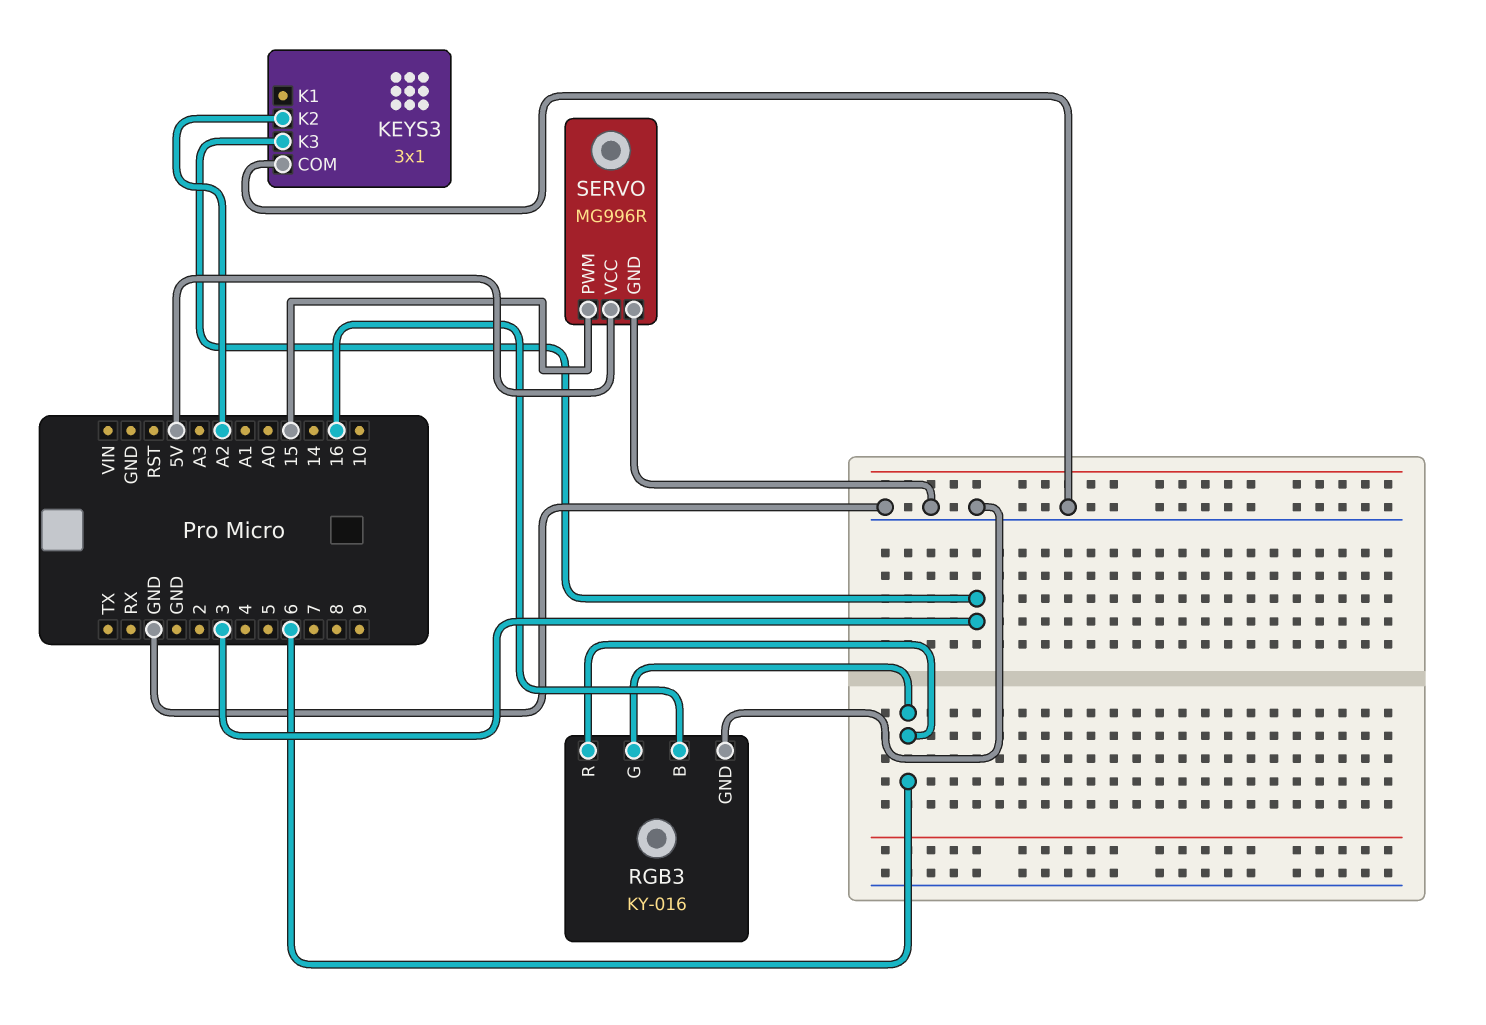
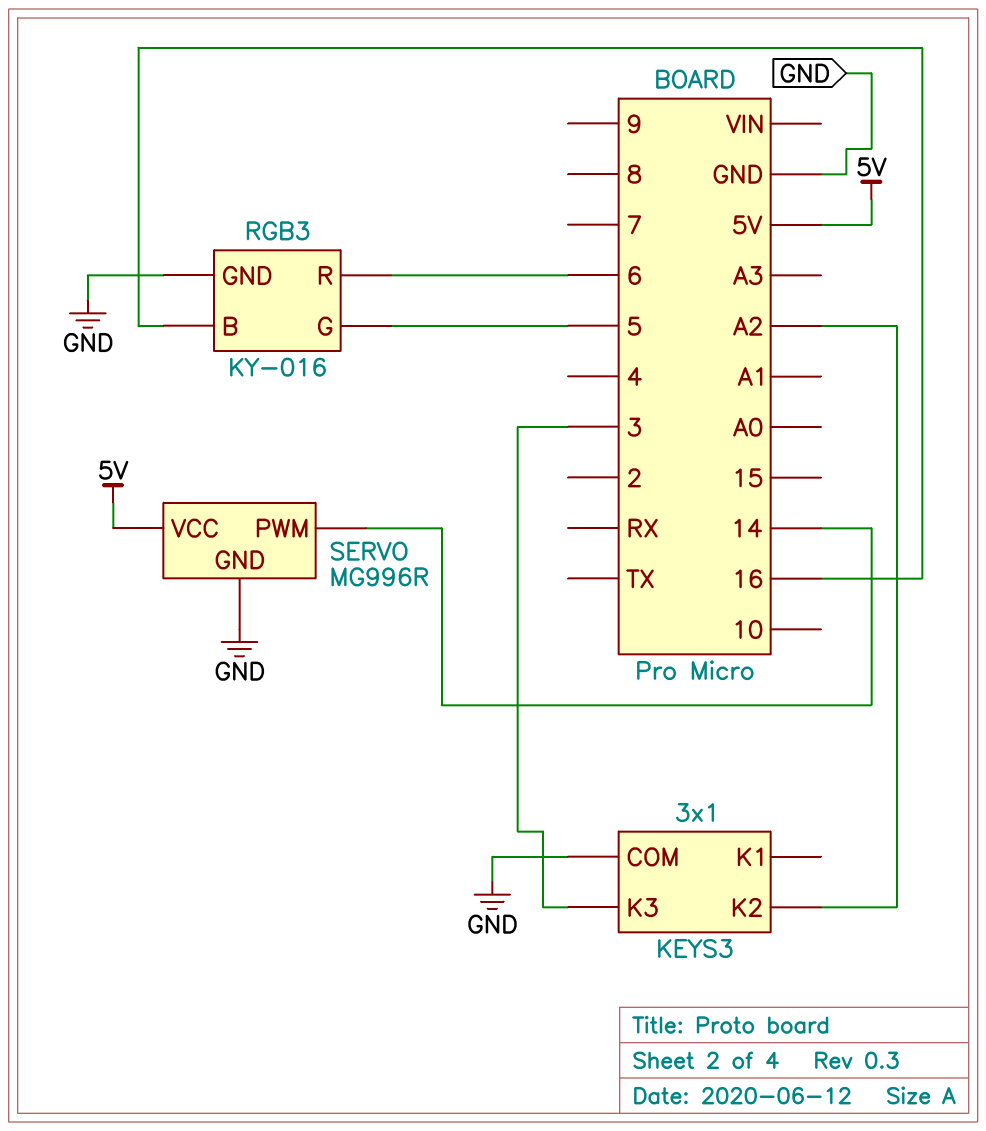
RGB3 pin G: 6 -> 5
SERVO pin PWM: 15 -> 14

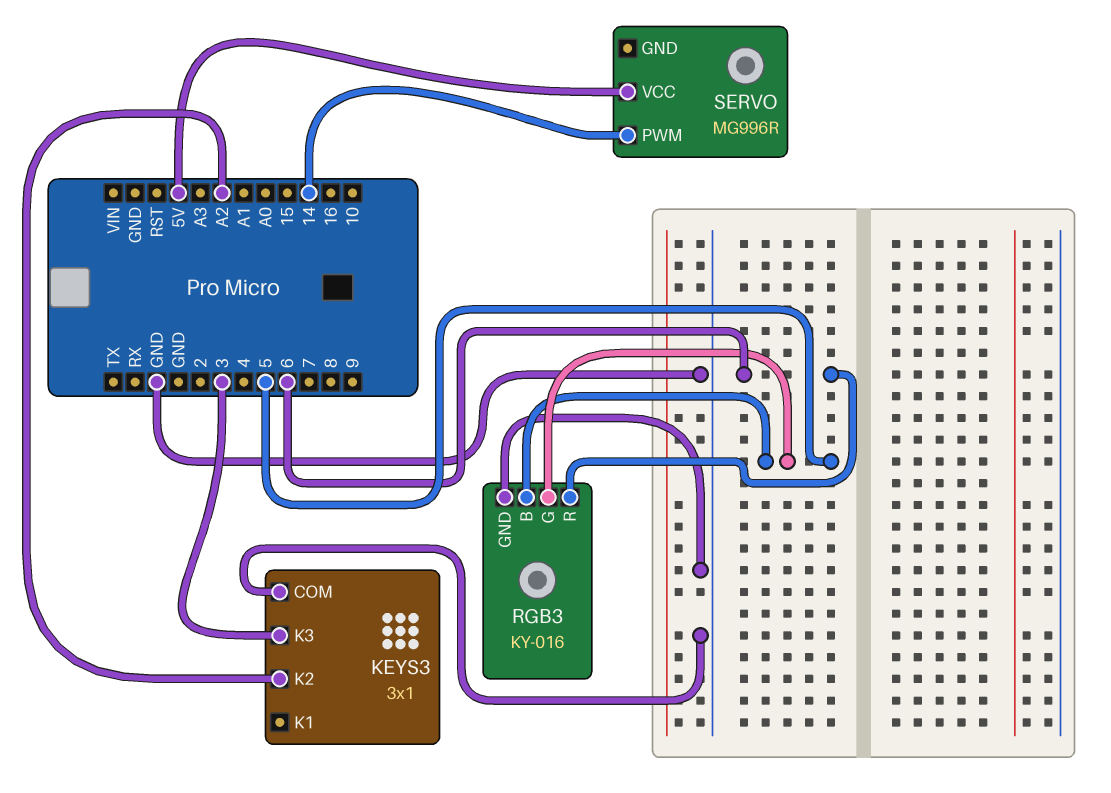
RGB3 pin B: 16 -> 5
SERVO pin GND: GND -> none

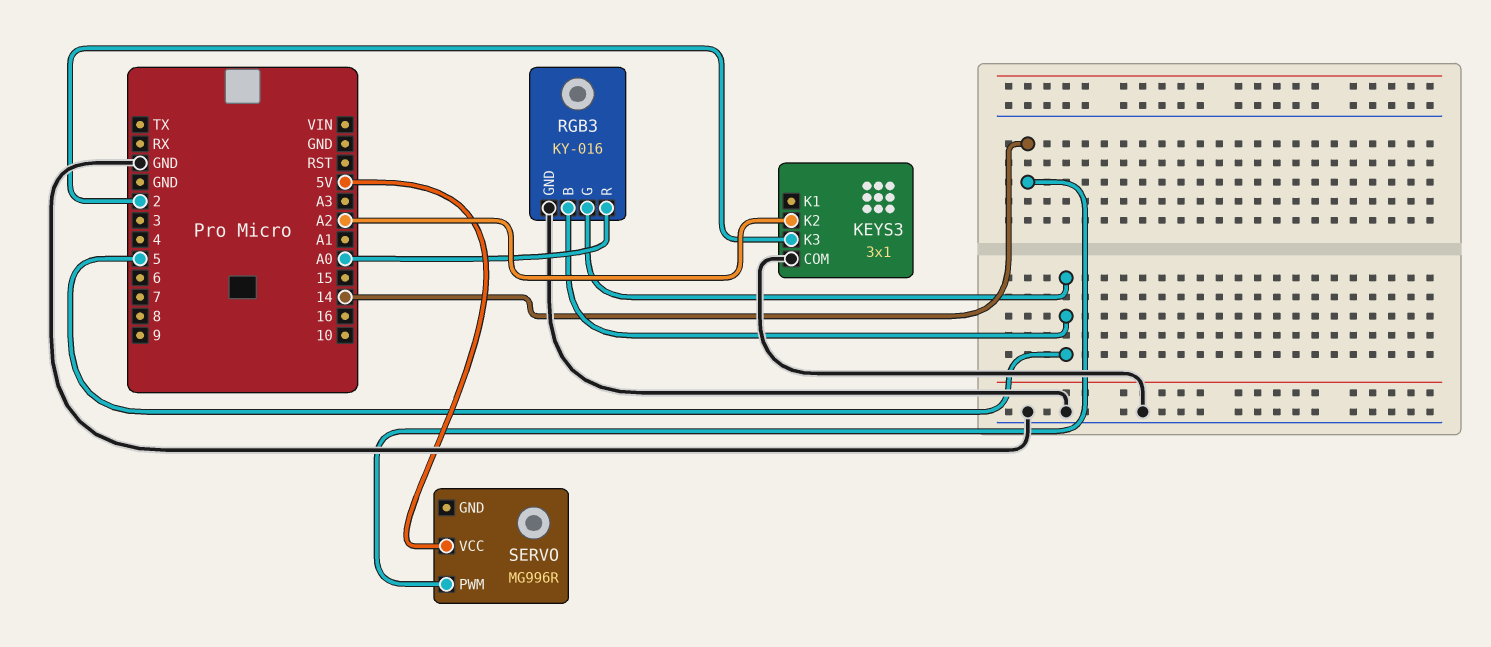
KEYS3 pin K3: 3 -> 2
RGB3 pin R: 6 -> A0

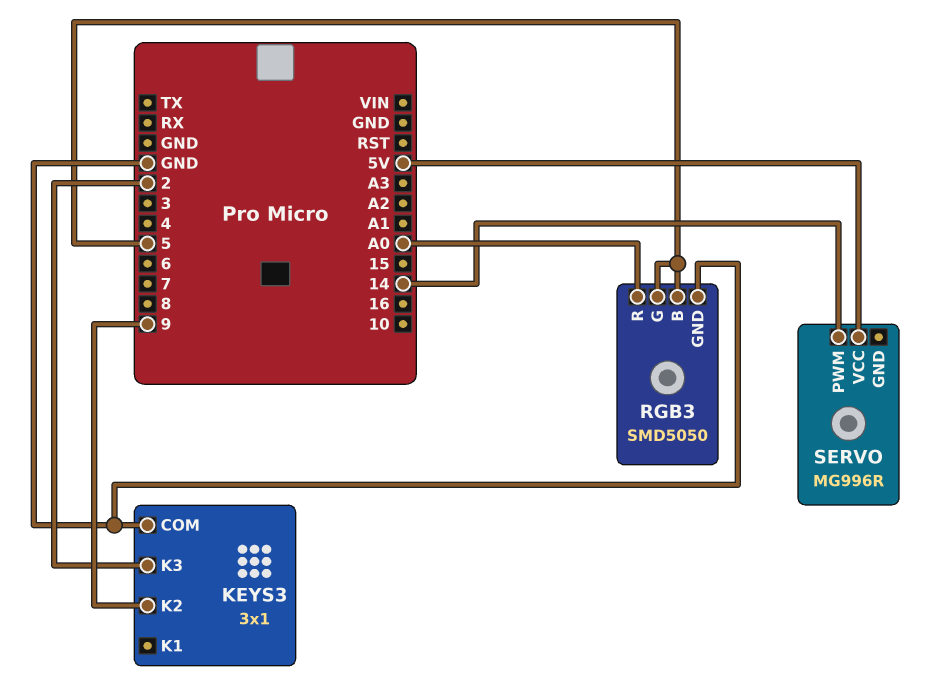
KEYS3 pin K2: A2 -> 9
RGB3: KY-016 -> SMD5050

